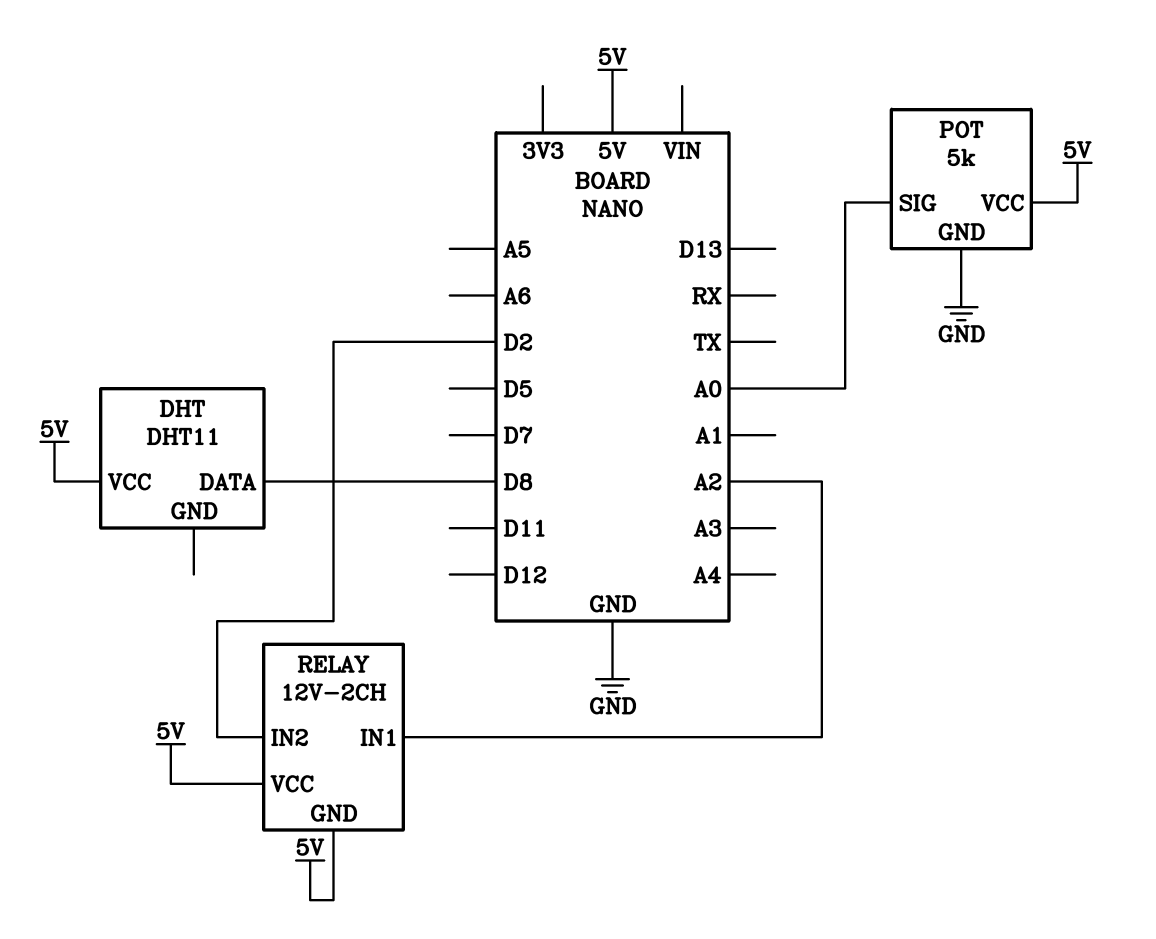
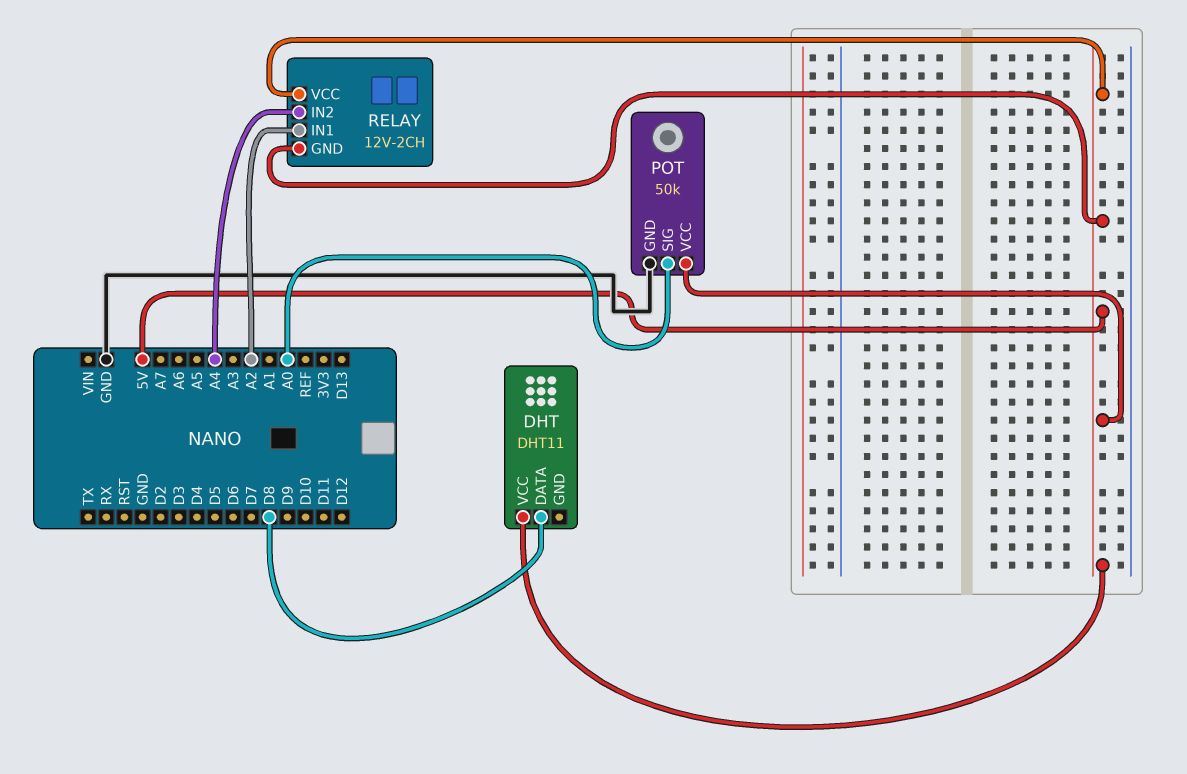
POT: 5k -> 50k
RELAY pin IN2: D2 -> A4

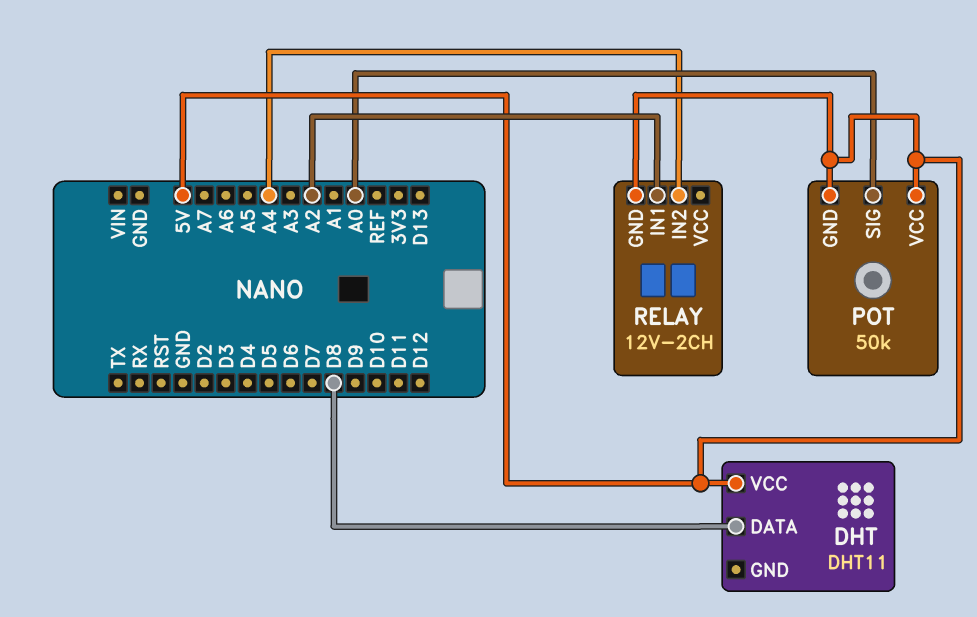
POT pin GND: GND -> 5V
RELAY pin VCC: 5V -> none

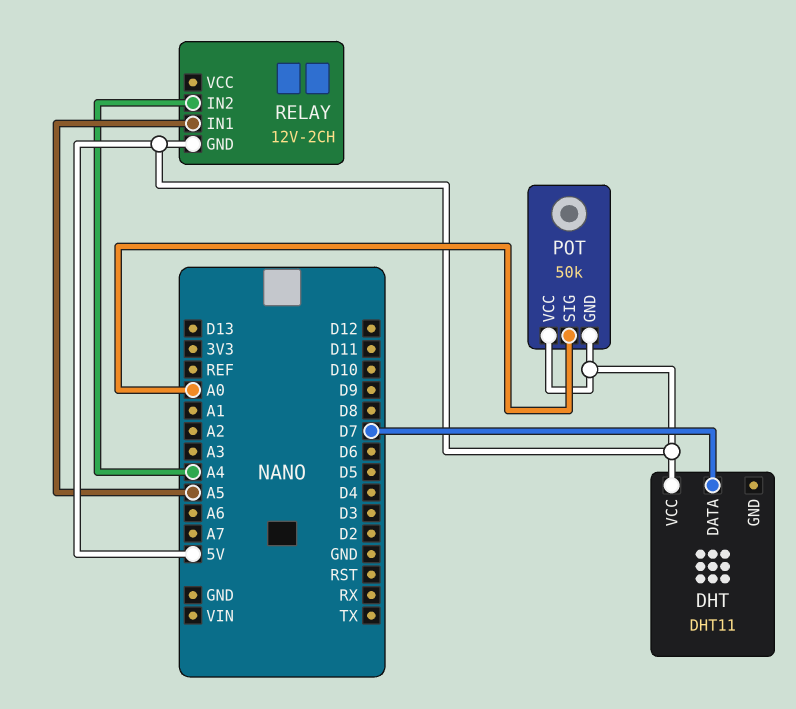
DHT pin DATA: D8 -> D7
RELAY pin IN1: A2 -> A5

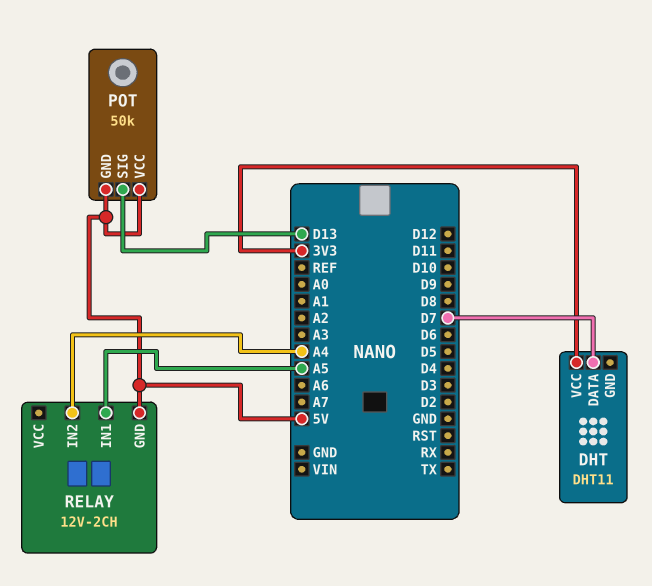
DHT pin VCC: 5V -> 3V3
POT pin SIG: A0 -> D13

